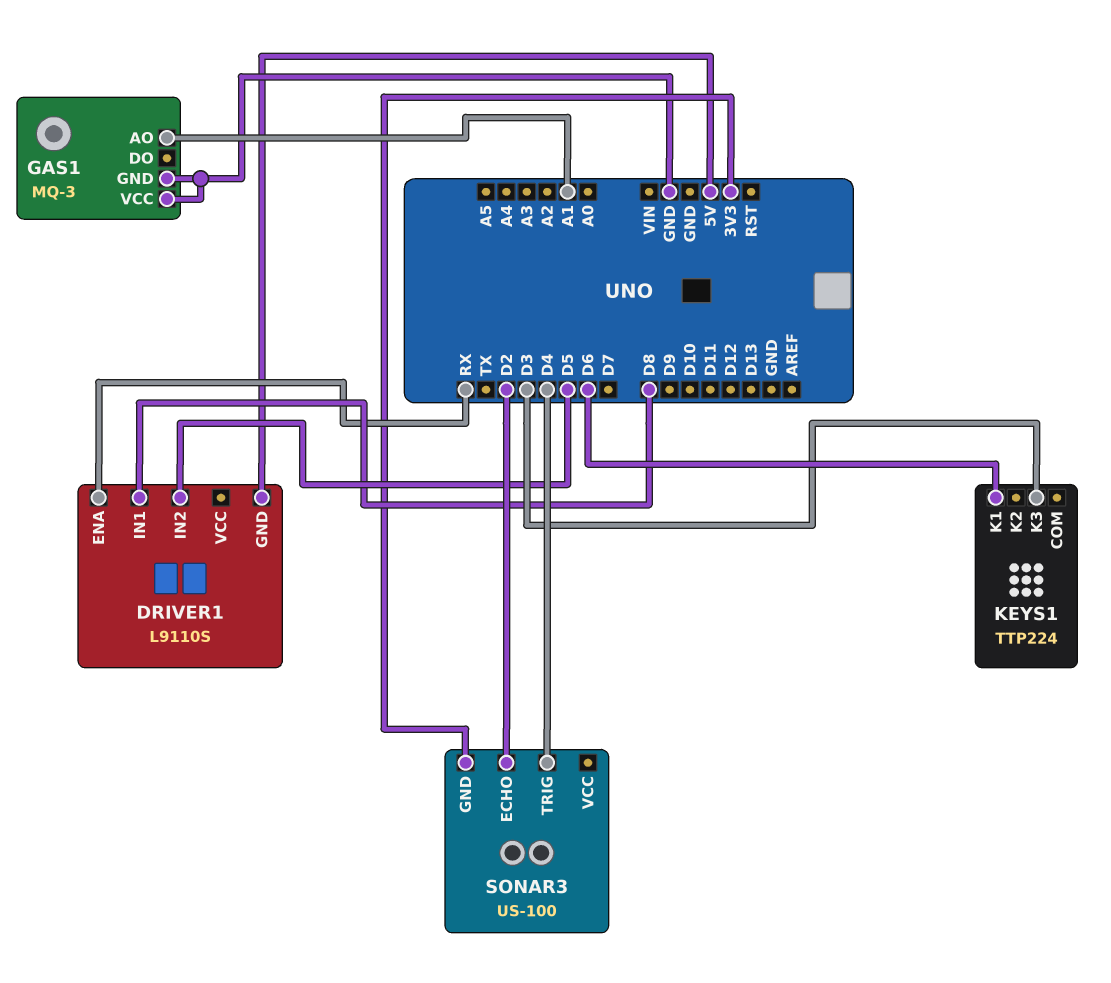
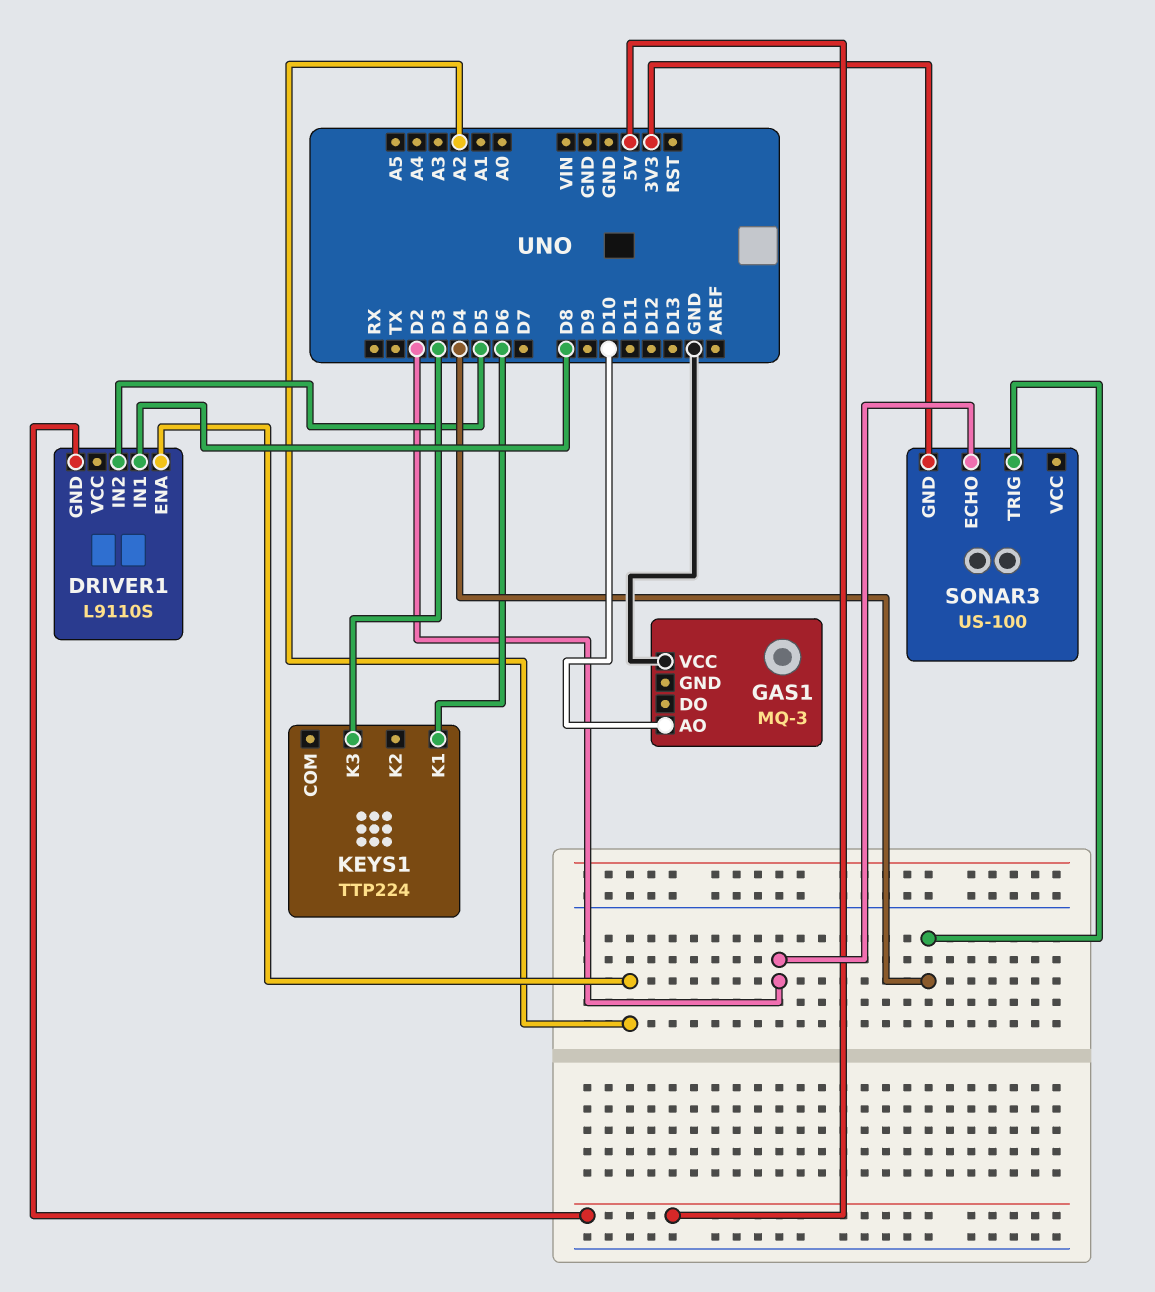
DRIVER1 pin ENA: RX -> A2
GAS1 pin AO: A1 -> D10
GAS1 pin GND: GND -> none

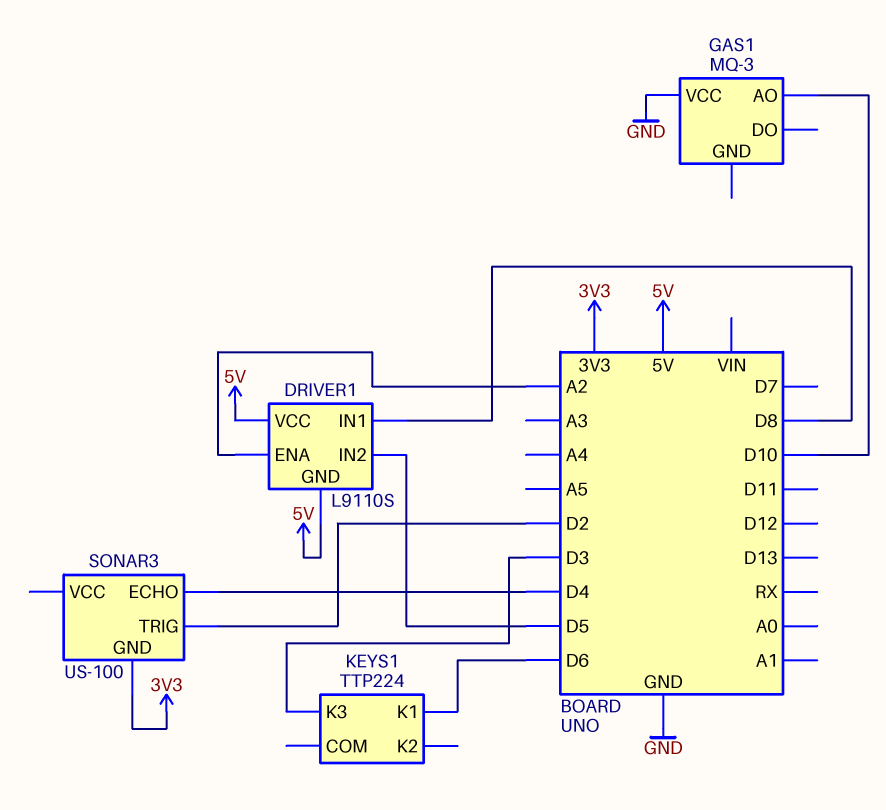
DRIVER1 pin VCC: none -> 5V
SONAR3 pin ECHO: D2 -> D4
SONAR3 pin TRIG: D4 -> D2

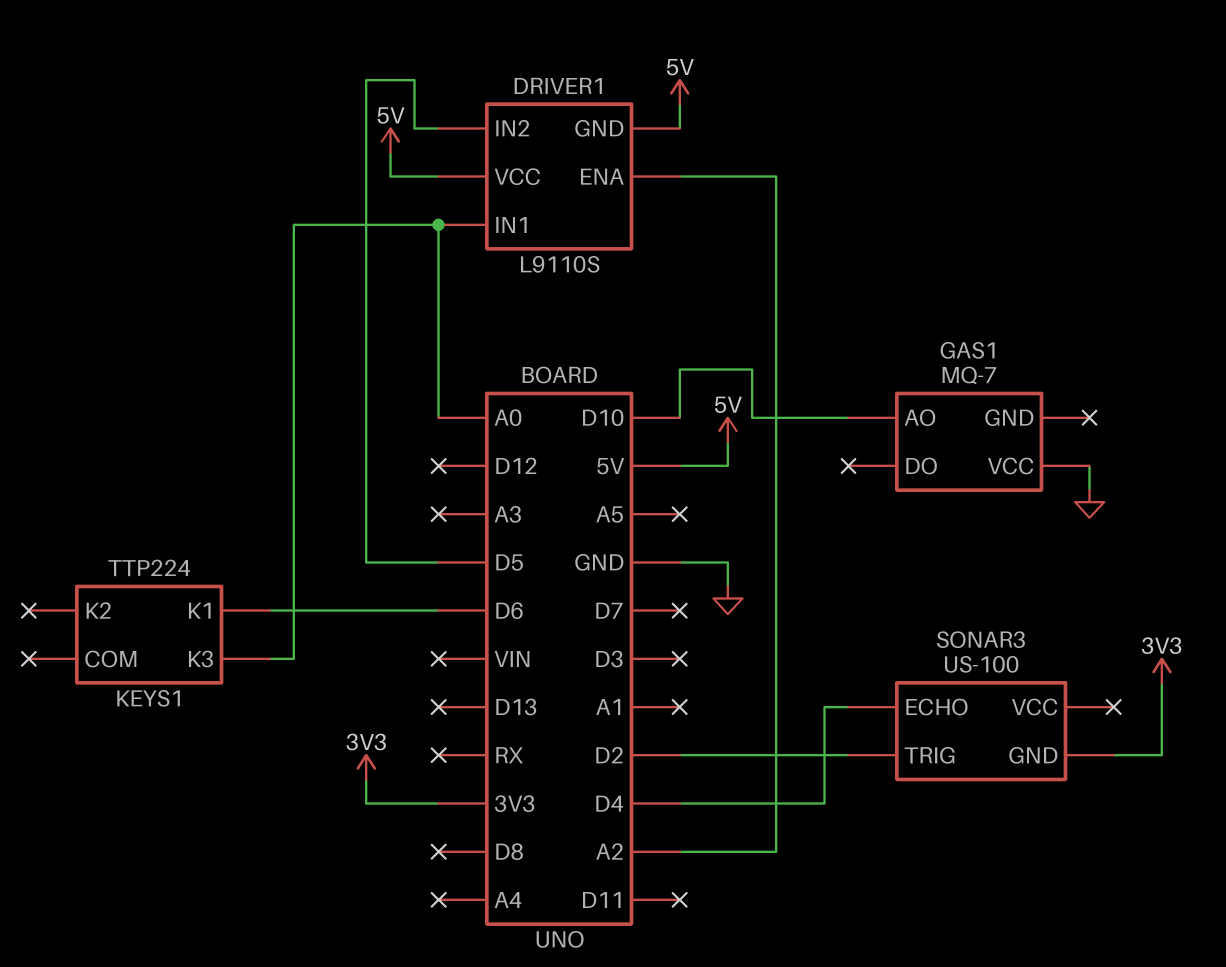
DRIVER1 pin IN1: D8 -> A0
GAS1: MQ-3 -> MQ-7
KEYS1 pin K3: D3 -> A0

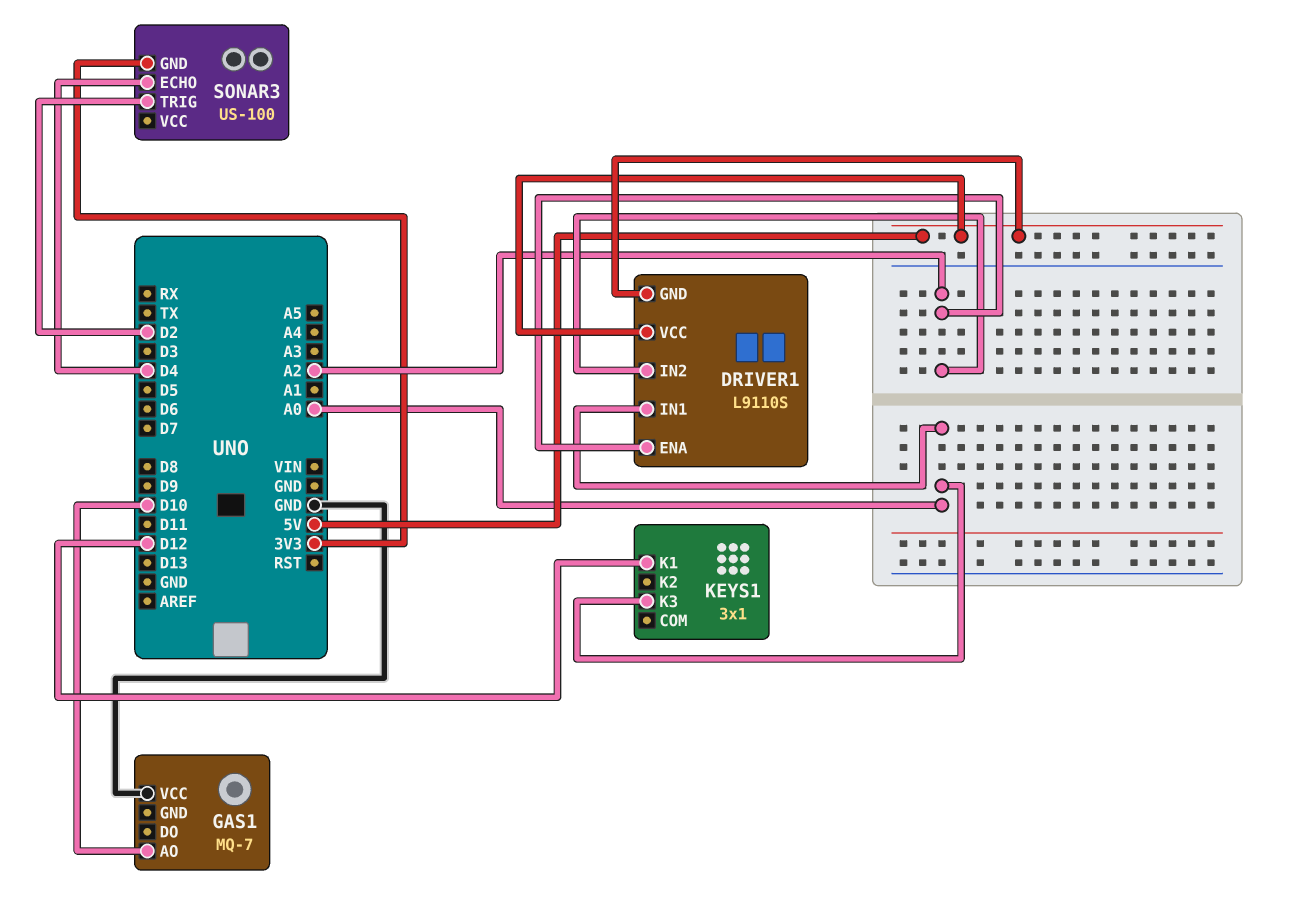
DRIVER1 pin IN2: D5 -> A2
KEYS1: TTP224 -> 3x1
KEYS1 pin K1: D6 -> D12

